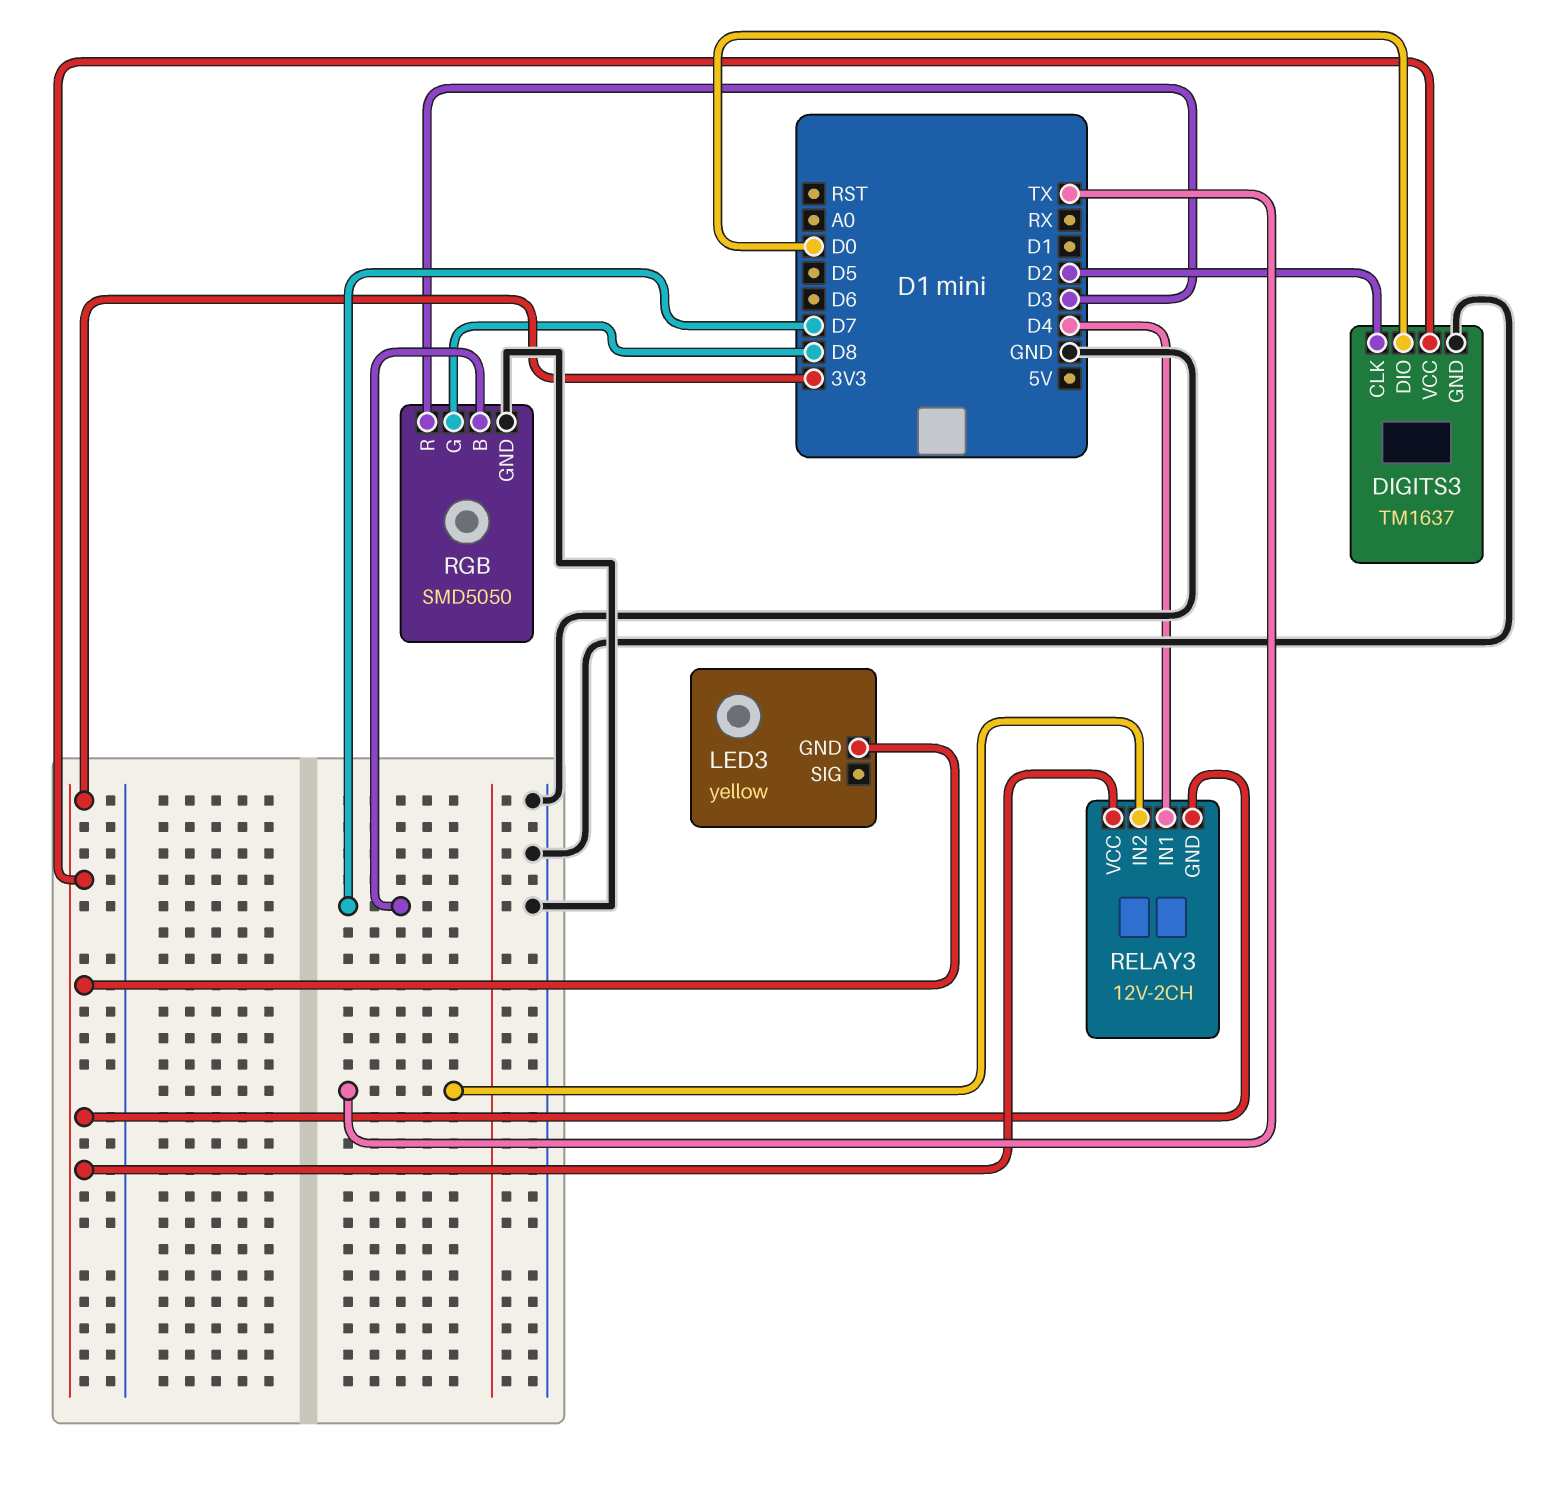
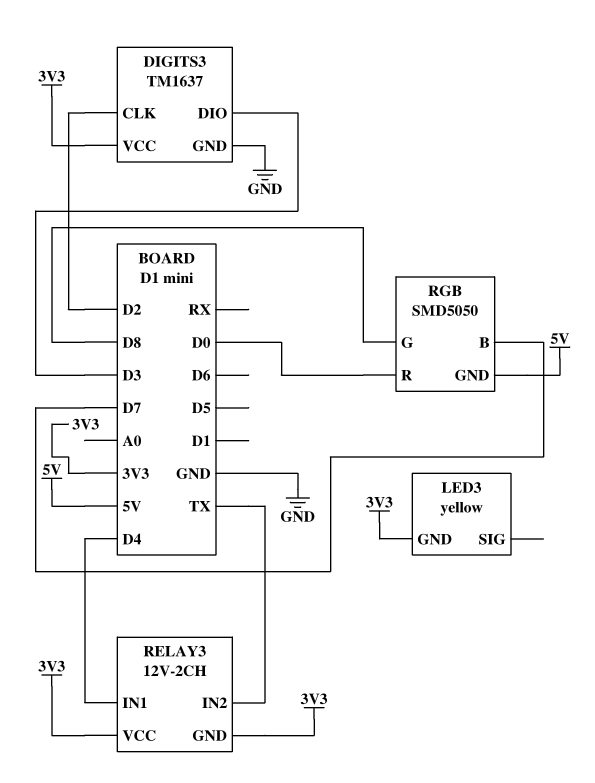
DIGITS3 pin DIO: D0 -> D3
RGB pin GND: GND -> 5V
RGB pin R: D3 -> D0

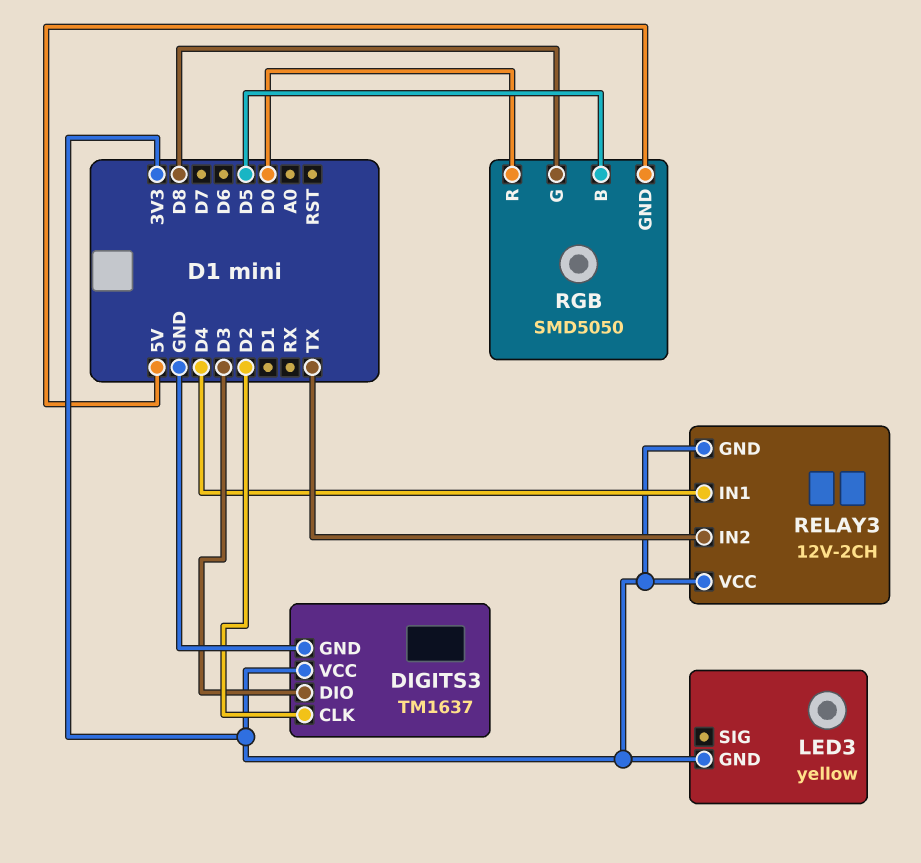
RGB pin B: D7 -> D5

